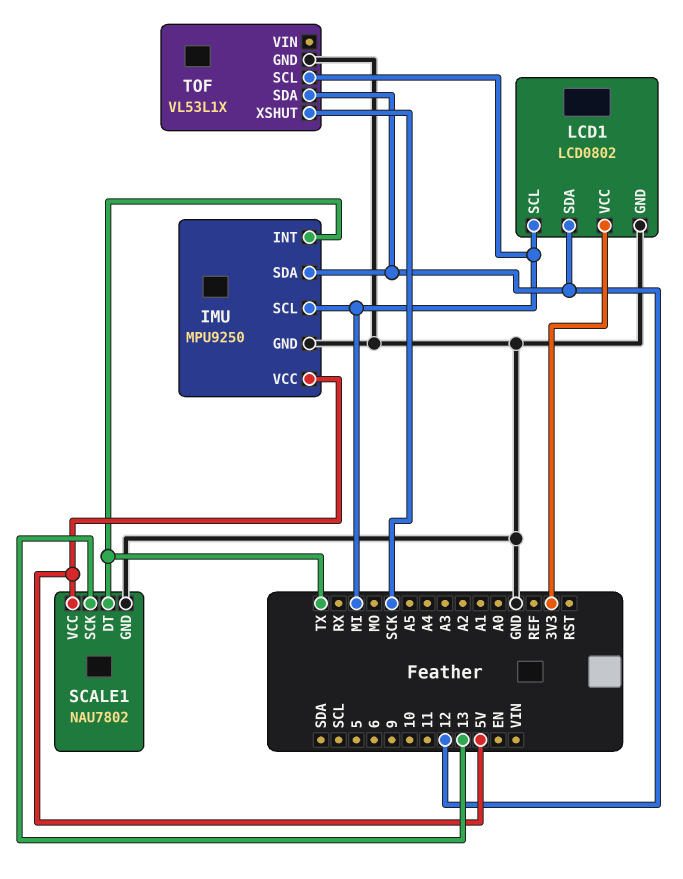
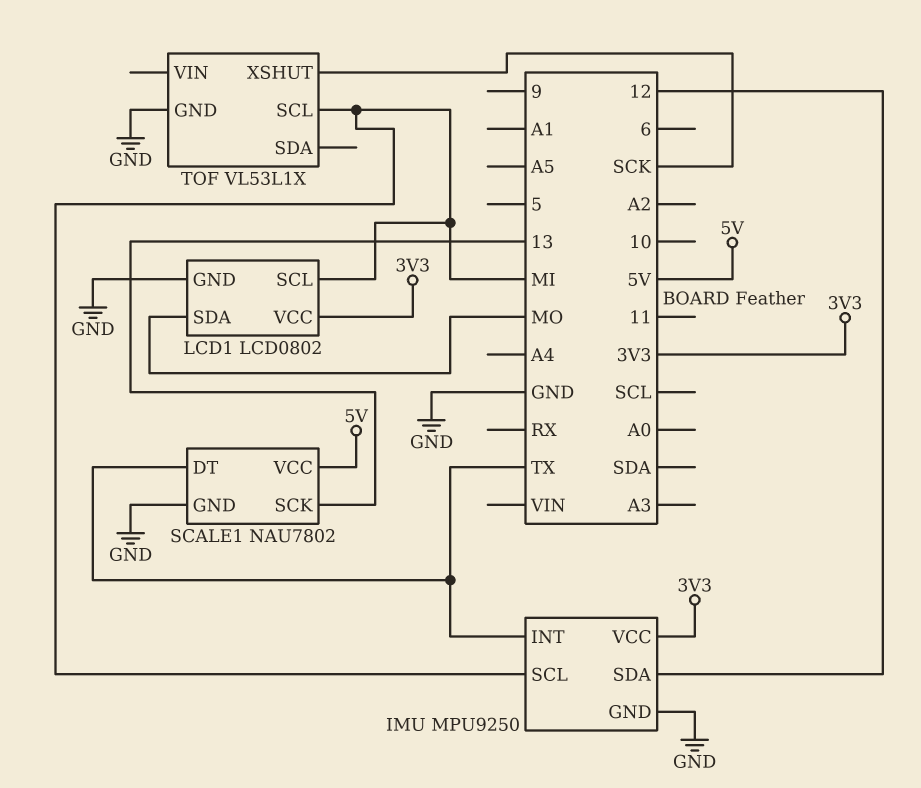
IMU pin VCC: 5V -> 3V3
LCD1 pin SDA: 12 -> MO
TOF pin SDA: 12 -> none

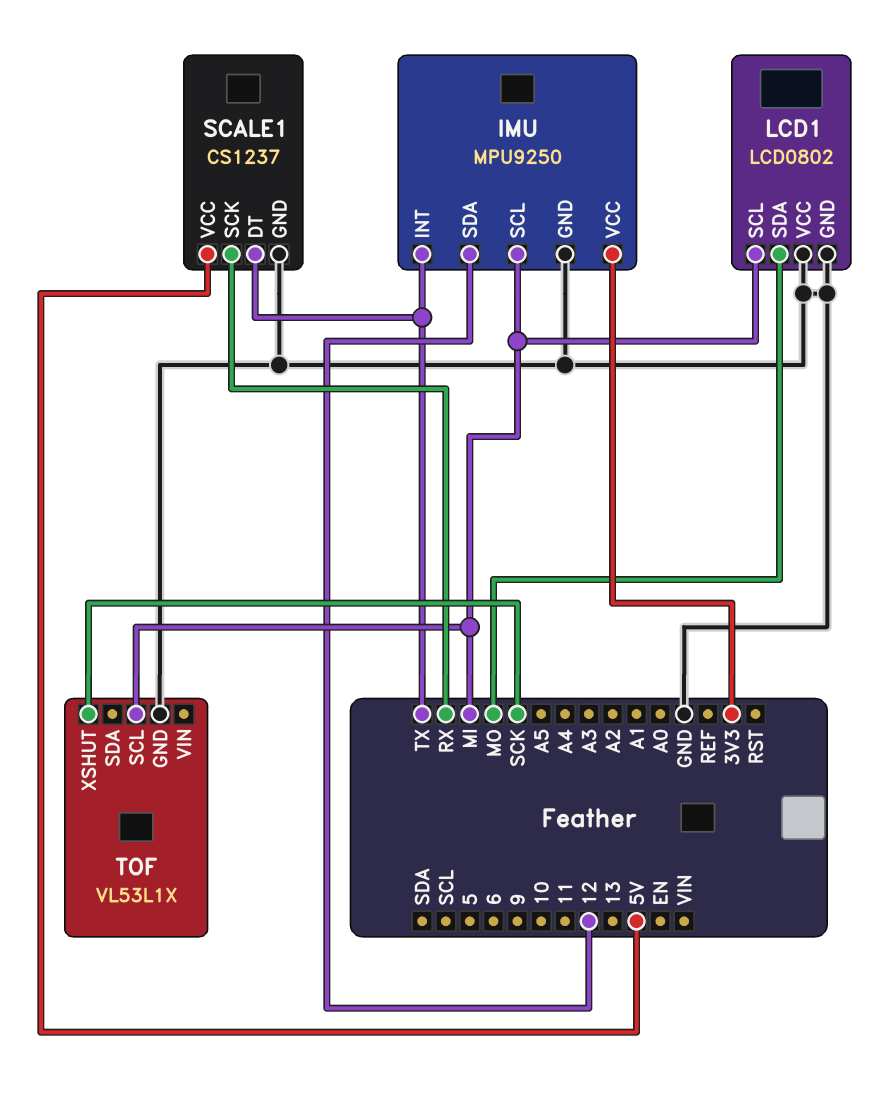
LCD1 pin VCC: 3V3 -> GND
SCALE1: NAU7802 -> CS1237
SCALE1 pin SCK: 13 -> RX

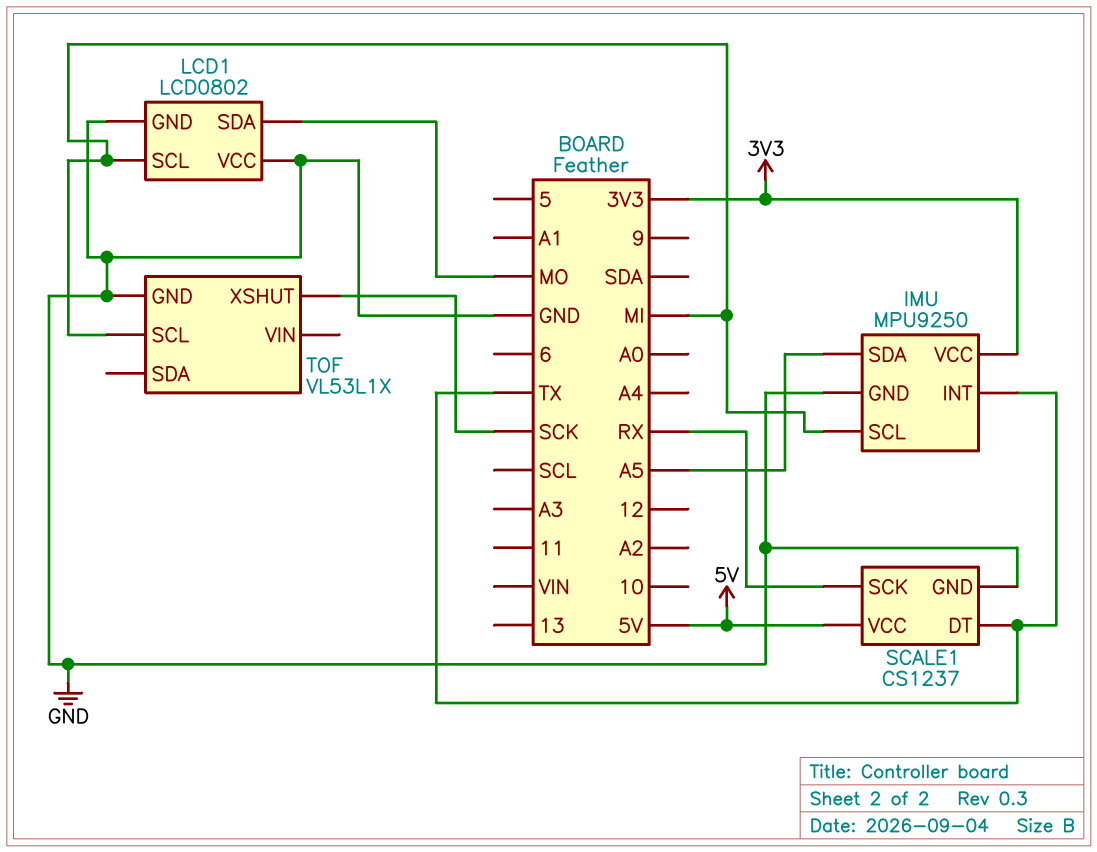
IMU pin SDA: 12 -> A5

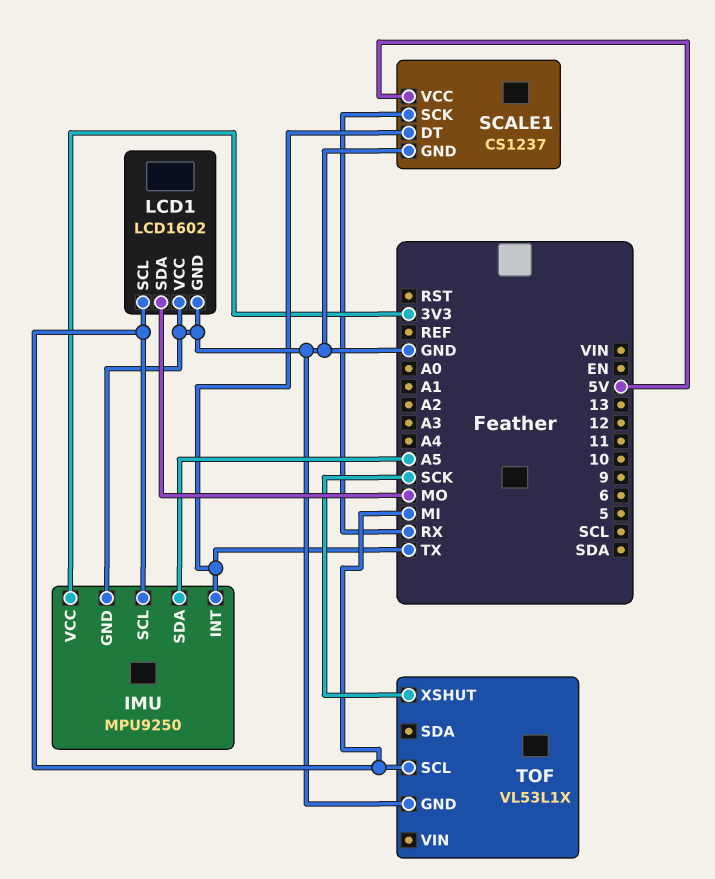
LCD1: LCD0802 -> LCD1602

